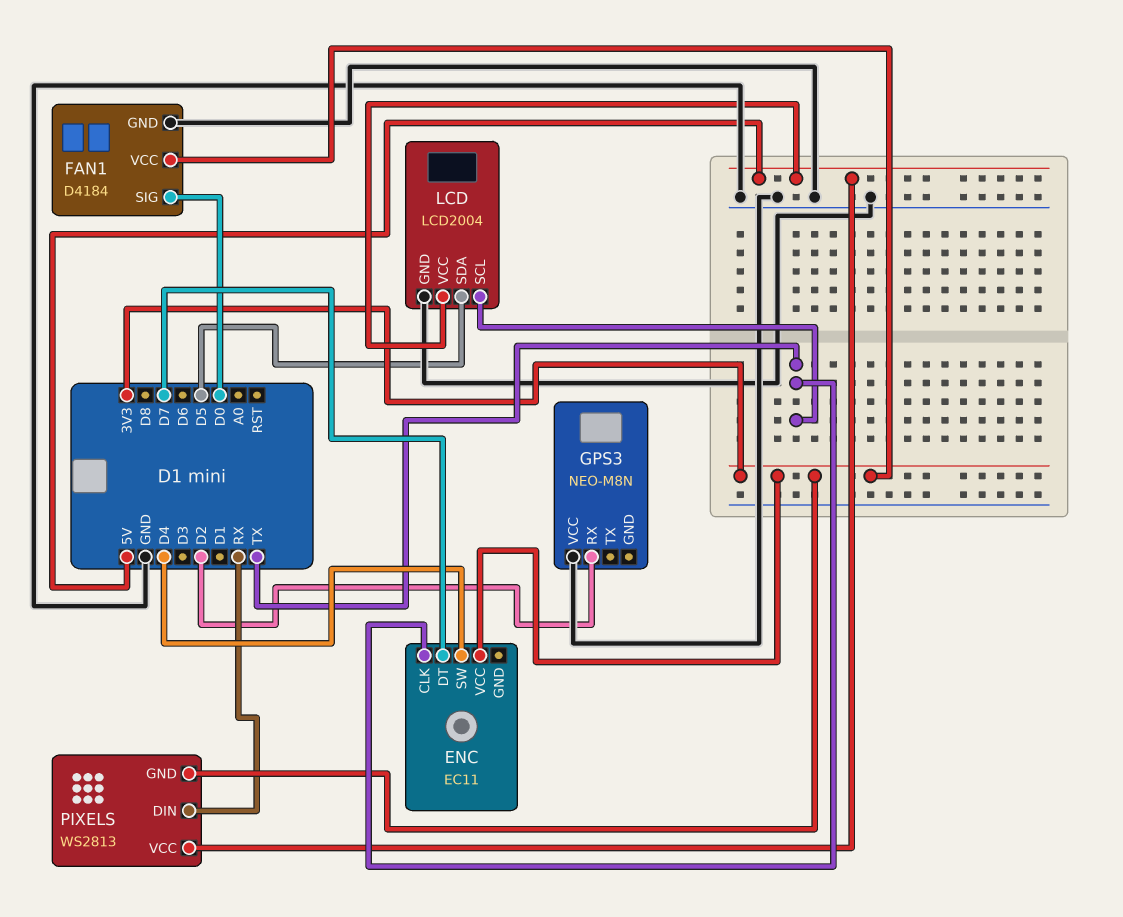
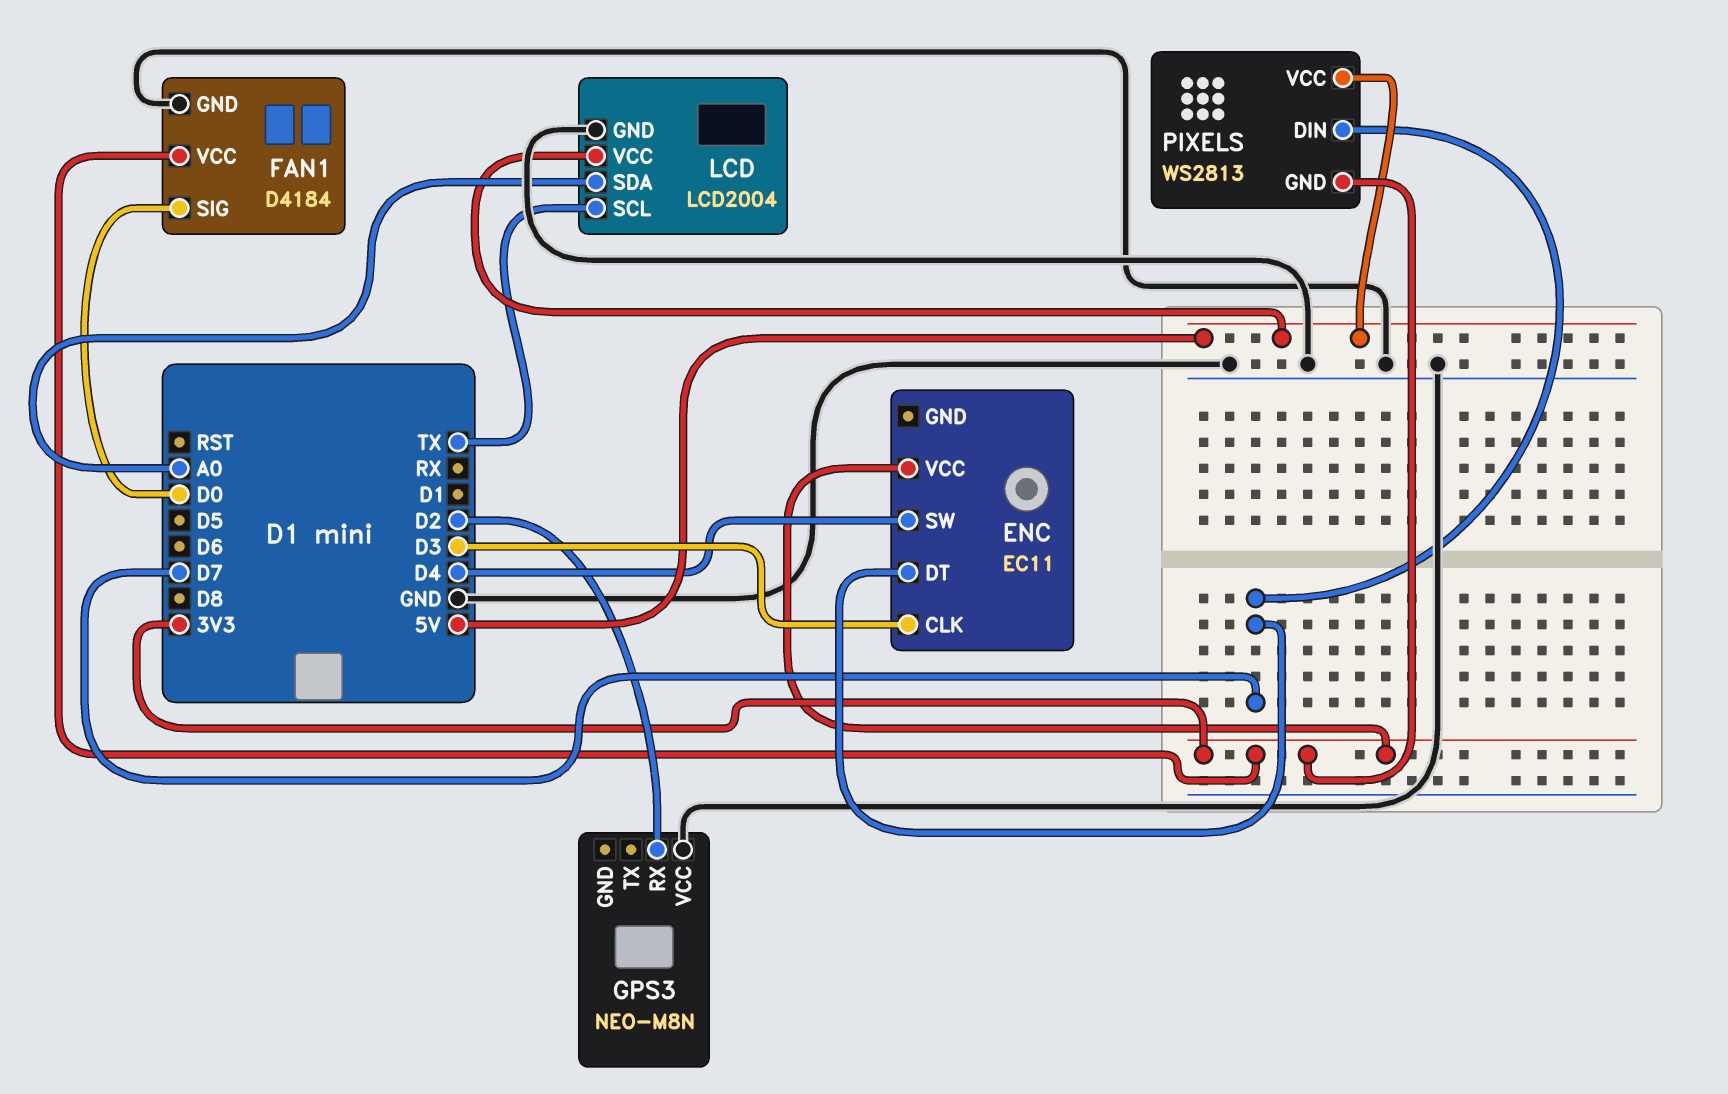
ENC pin CLK: TX -> D3
LCD pin SDA: D5 -> A0
PIXELS pin DIN: RX -> D7

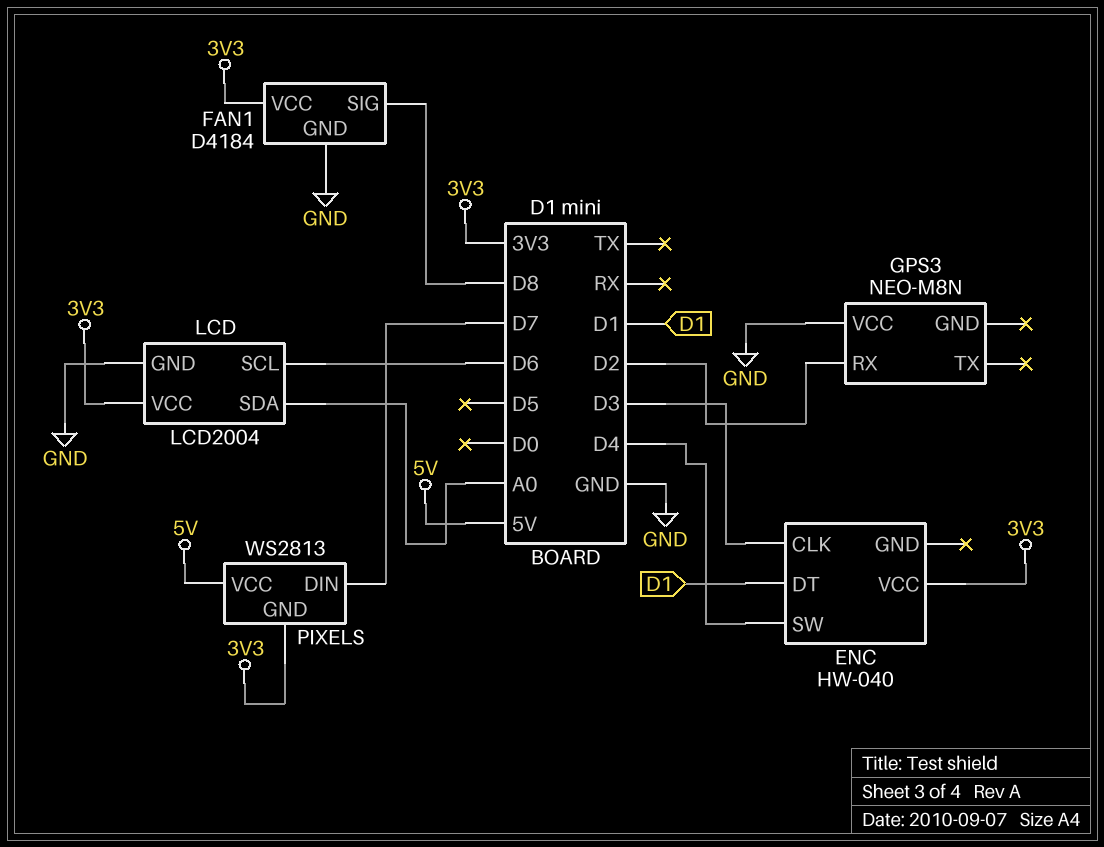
ENC: EC11 -> HW-040
ENC pin DT: D7 -> D1
FAN1 pin SIG: D0 -> D8
LCD pin SCL: TX -> D6
LCD pin VCC: 5V -> 3V3

